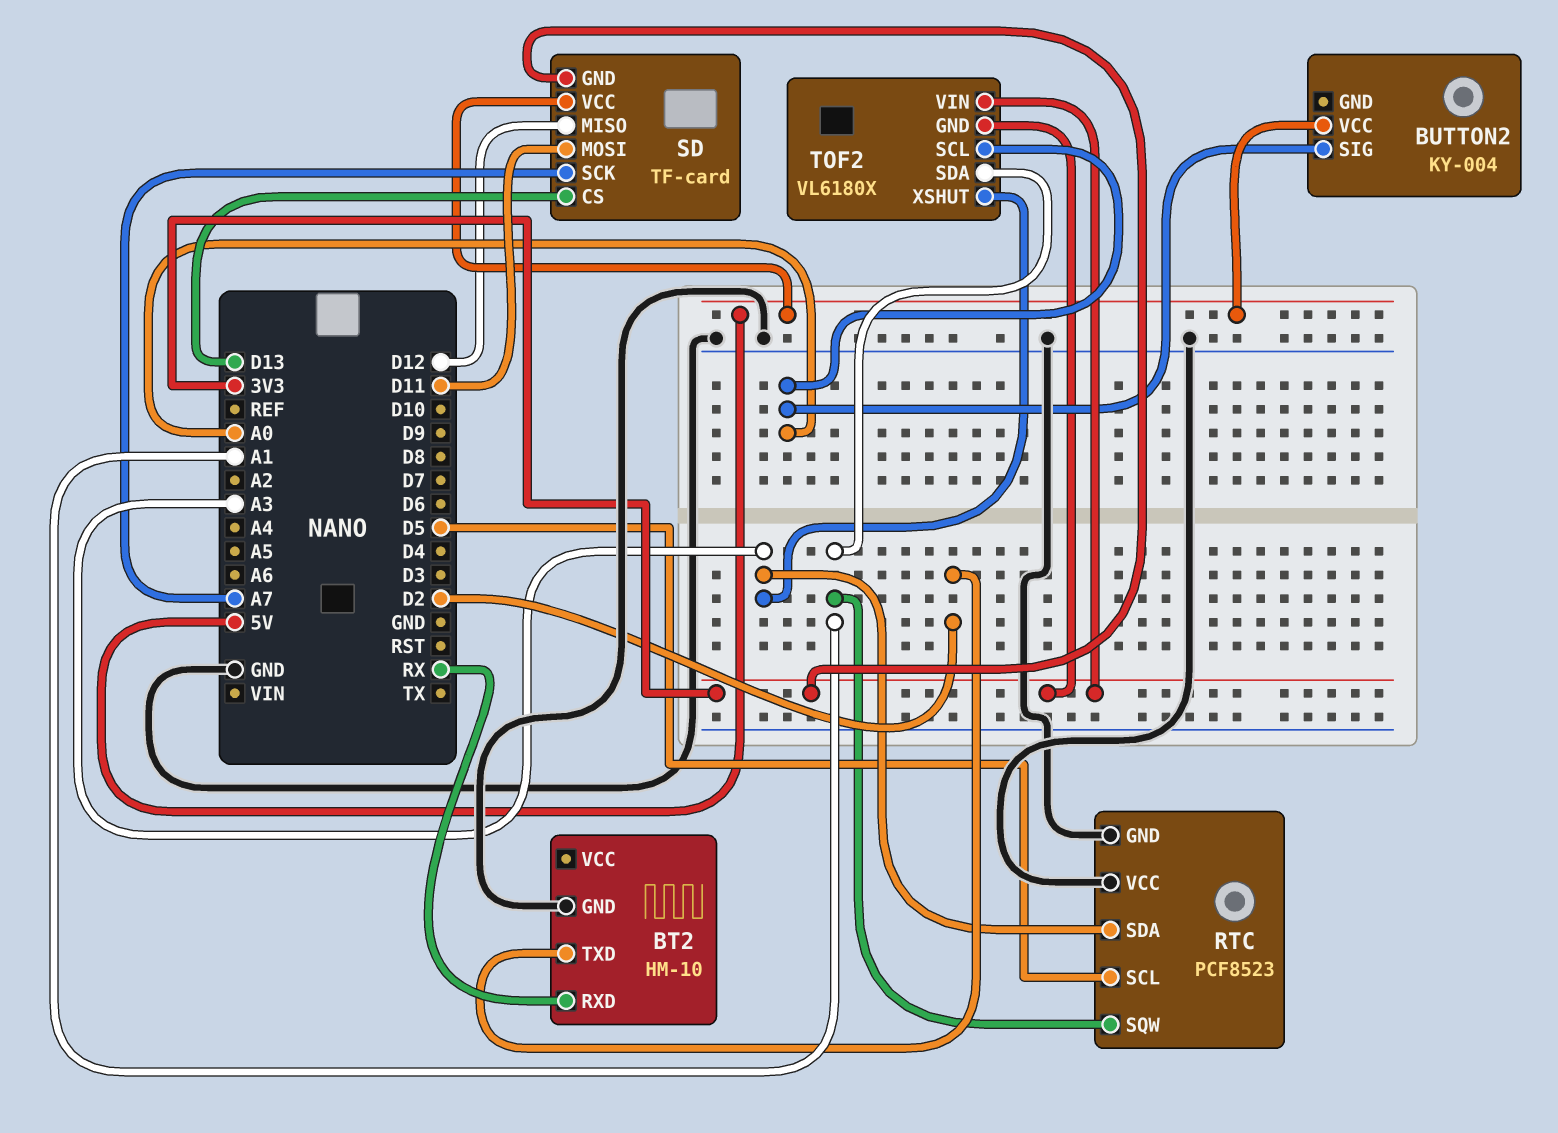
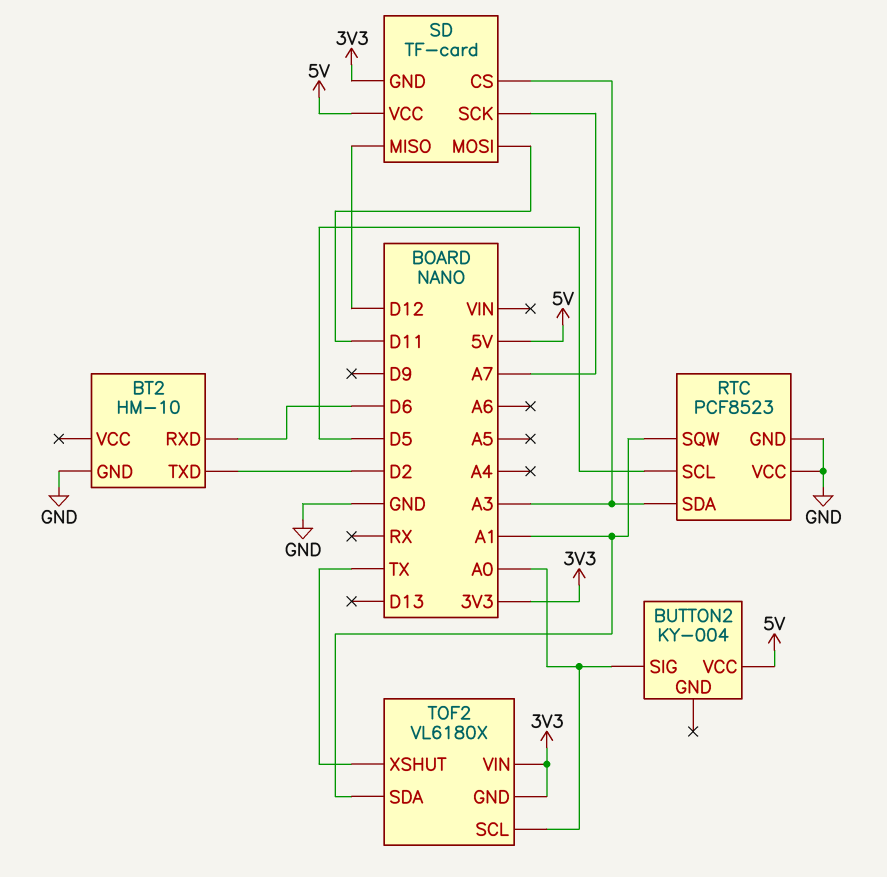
BT2 pin RXD: RX -> D6
SD pin CS: D13 -> A3
TOF2 pin XSHUT: A3 -> TX

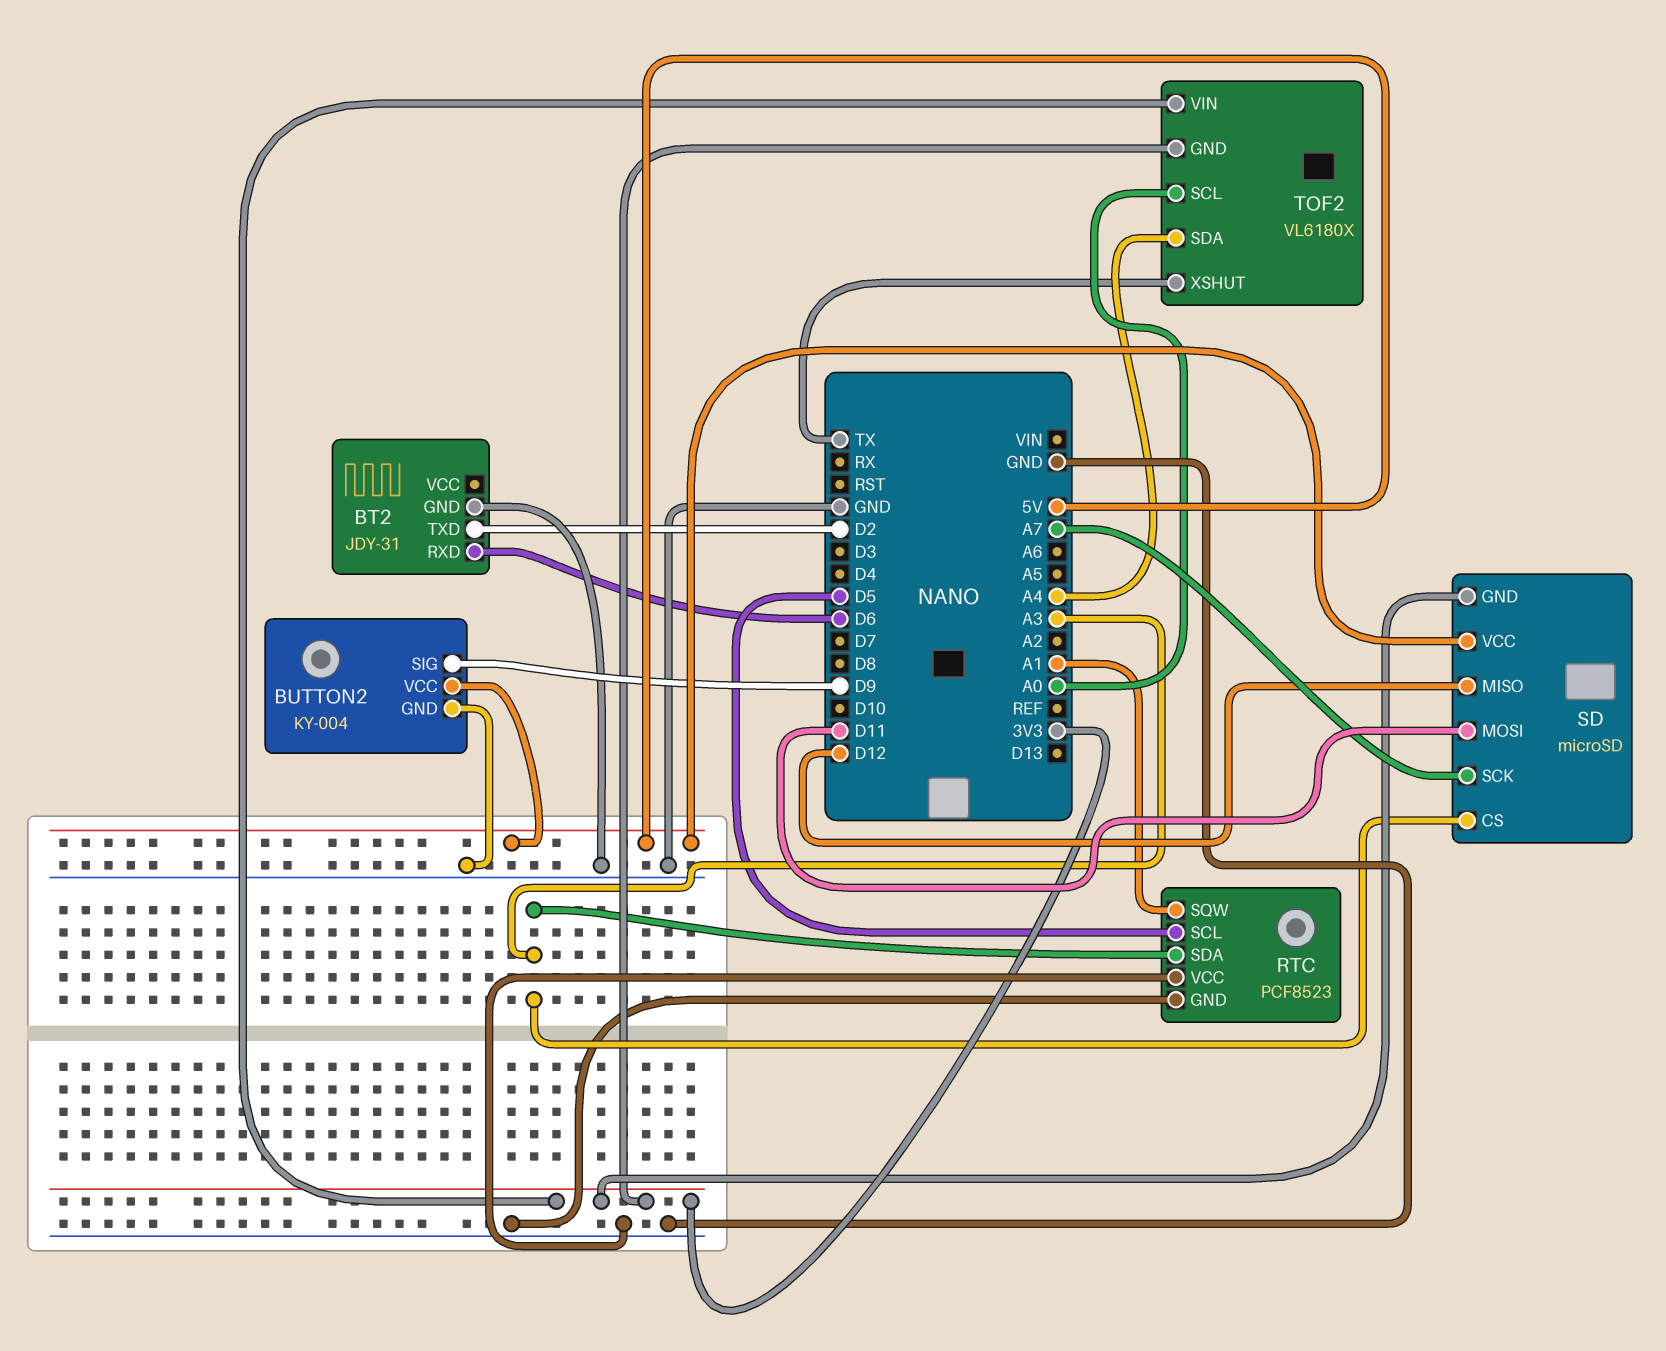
BT2: HM-10 -> JDY-31
BUTTON2 pin GND: none -> GND
BUTTON2 pin SIG: A0 -> D9
SD: TF-card -> microSD
TOF2 pin SDA: A1 -> A4

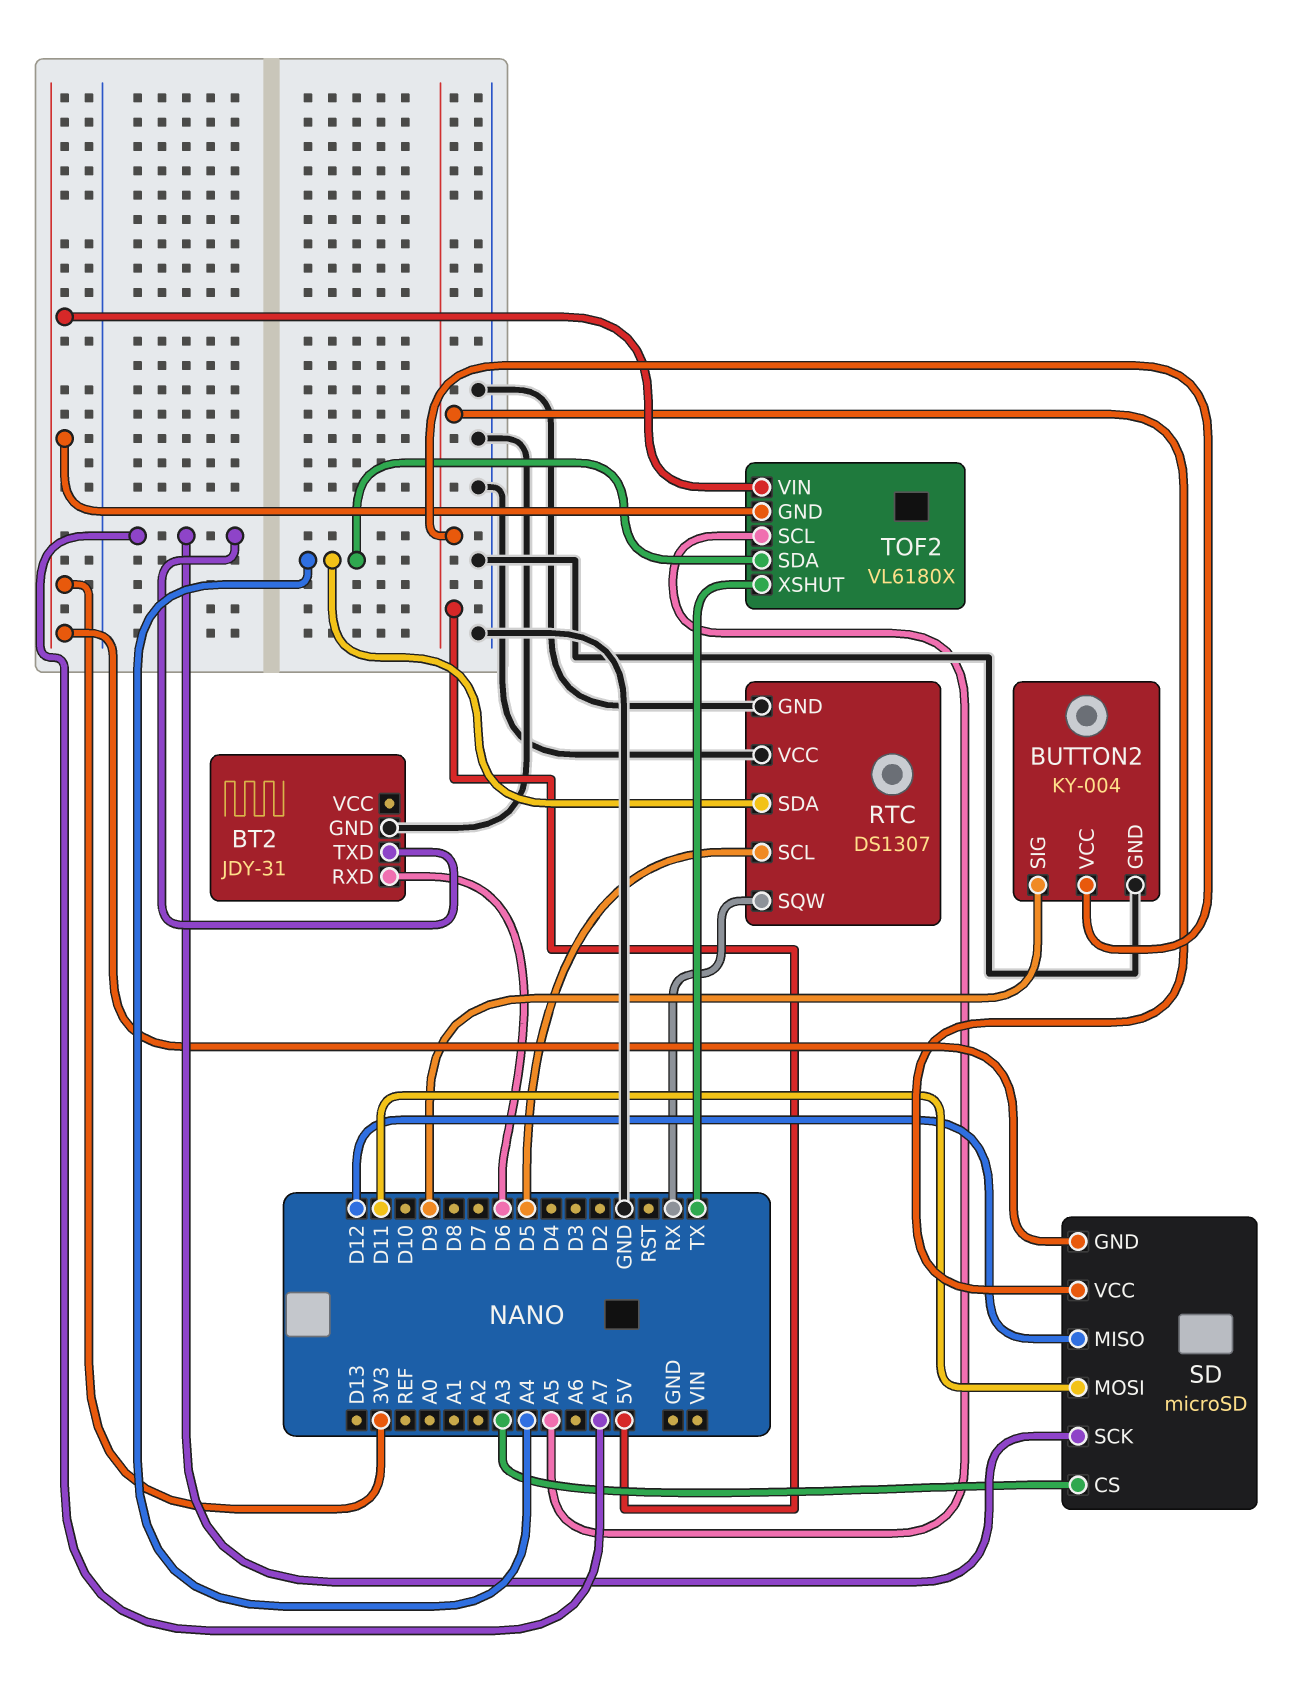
BT2 pin TXD: D2 -> A7
RTC: PCF8523 -> DS1307
RTC pin SDA: A3 -> A4
RTC pin SQW: A1 -> RX
TOF2 pin SCL: A0 -> A5

